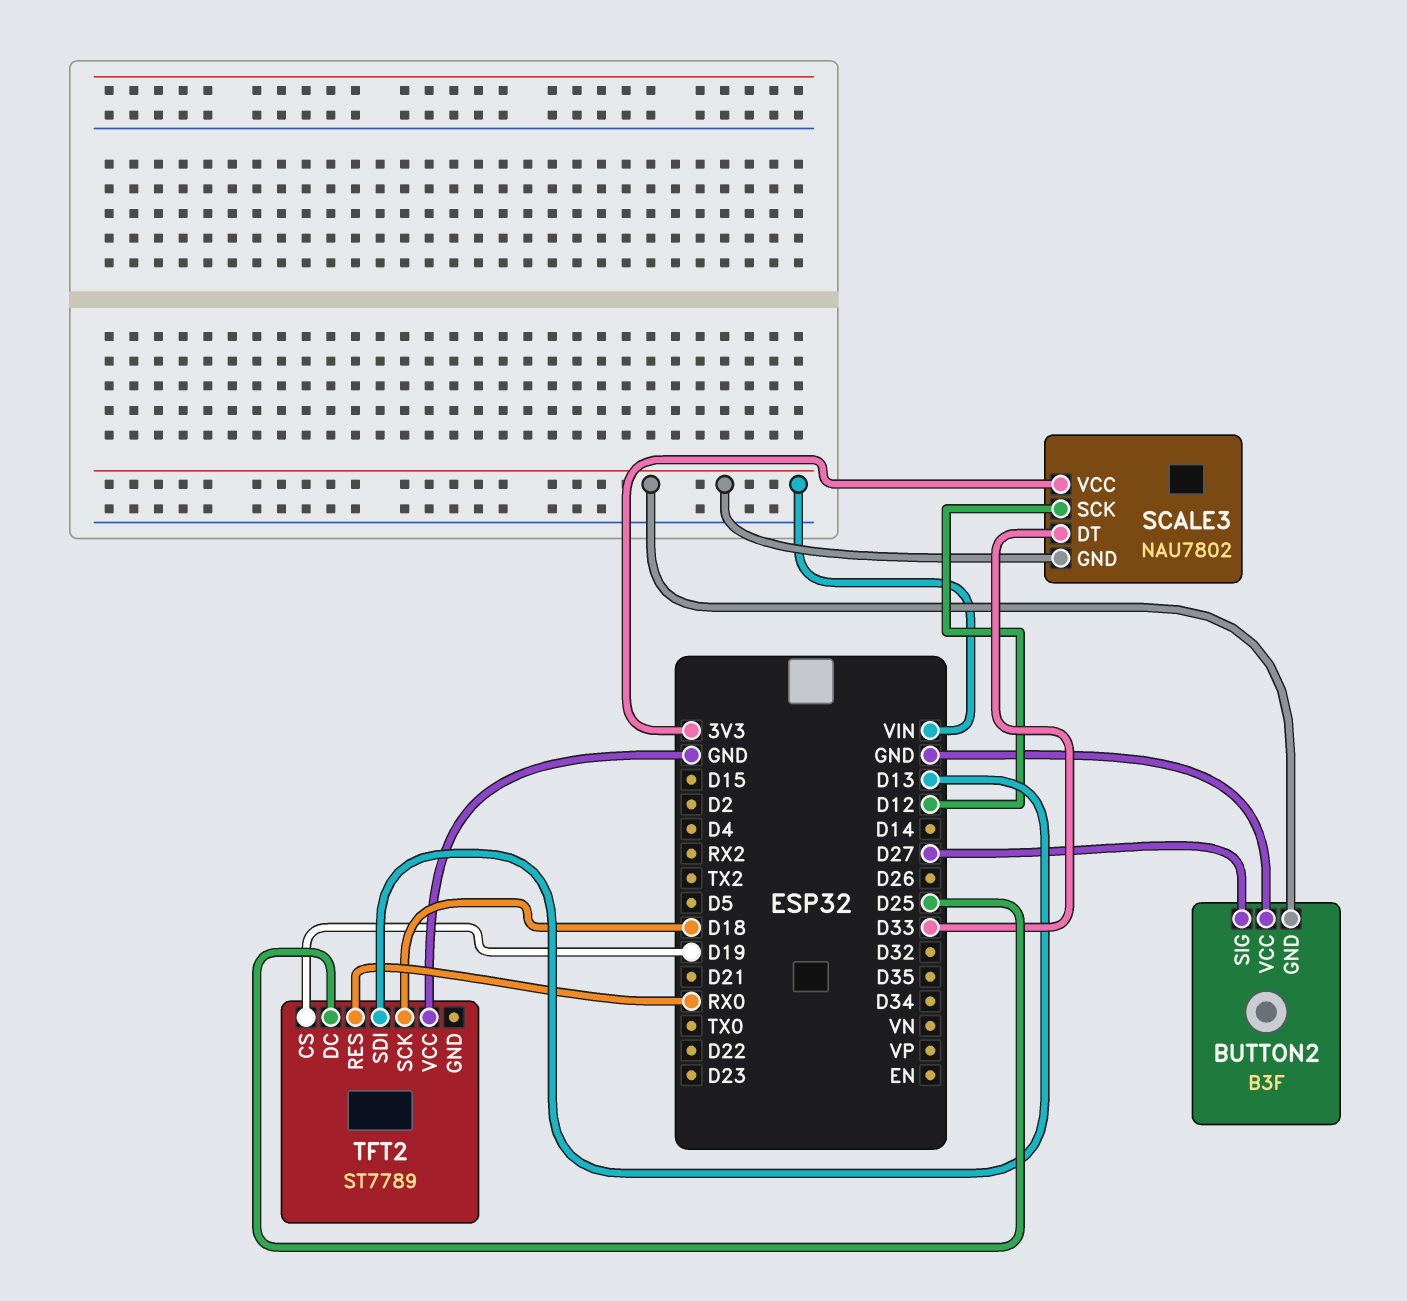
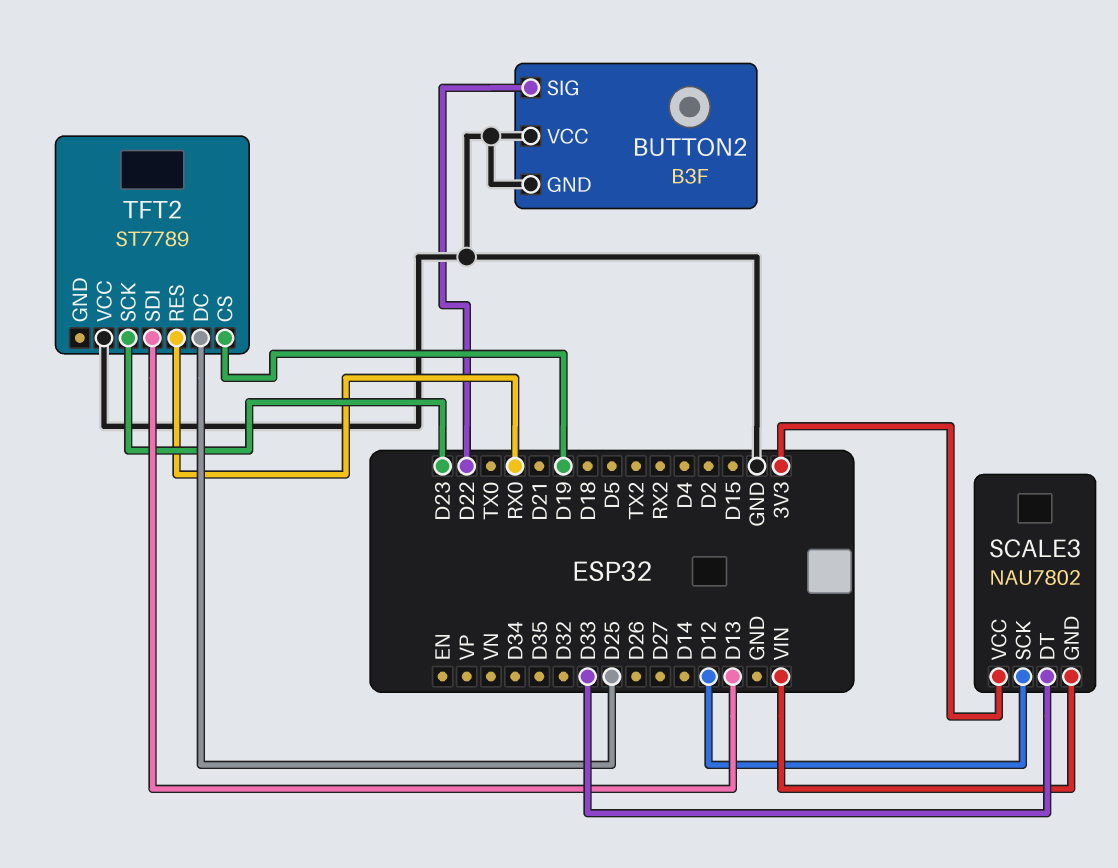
BUTTON2 pin GND: VIN -> GND
BUTTON2 pin SIG: D27 -> D22
TFT2 pin SCK: D18 -> D23

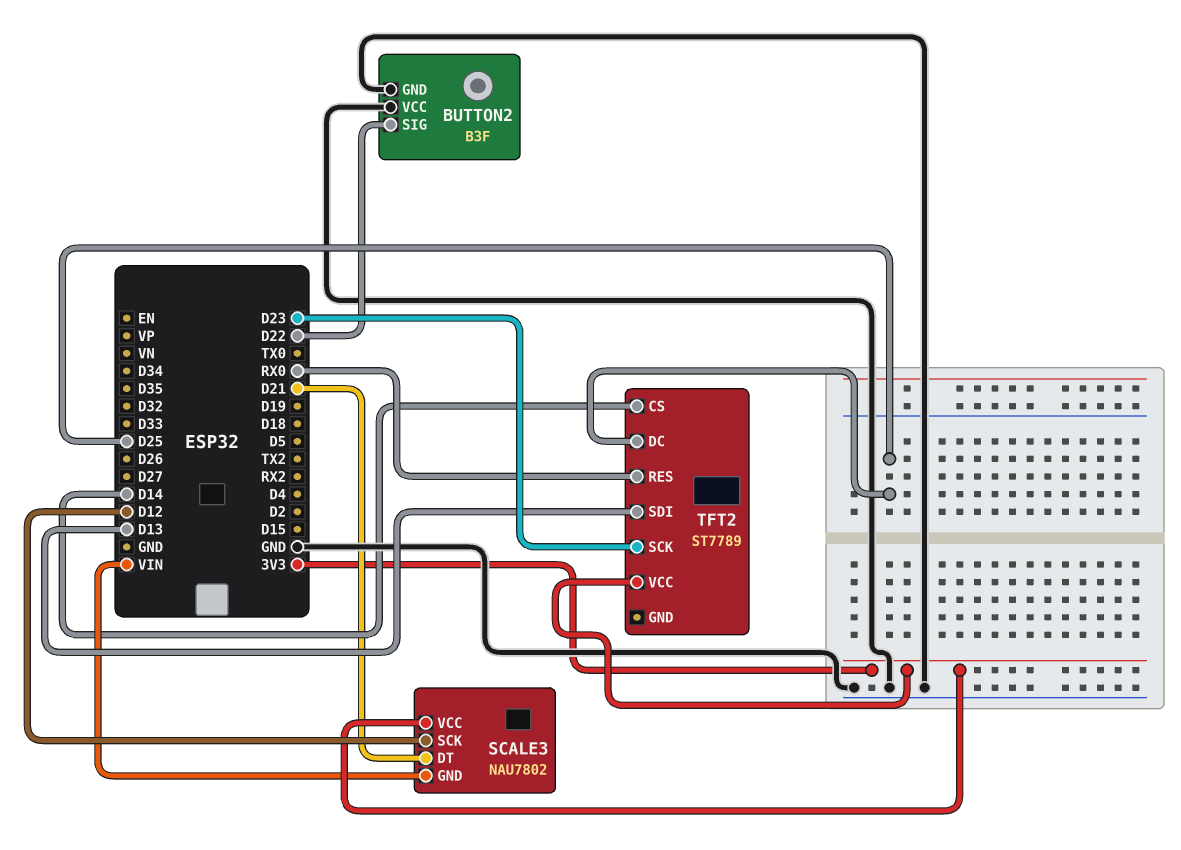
SCALE3 pin DT: D33 -> D21
TFT2 pin CS: D19 -> D14
TFT2 pin VCC: GND -> 3V3

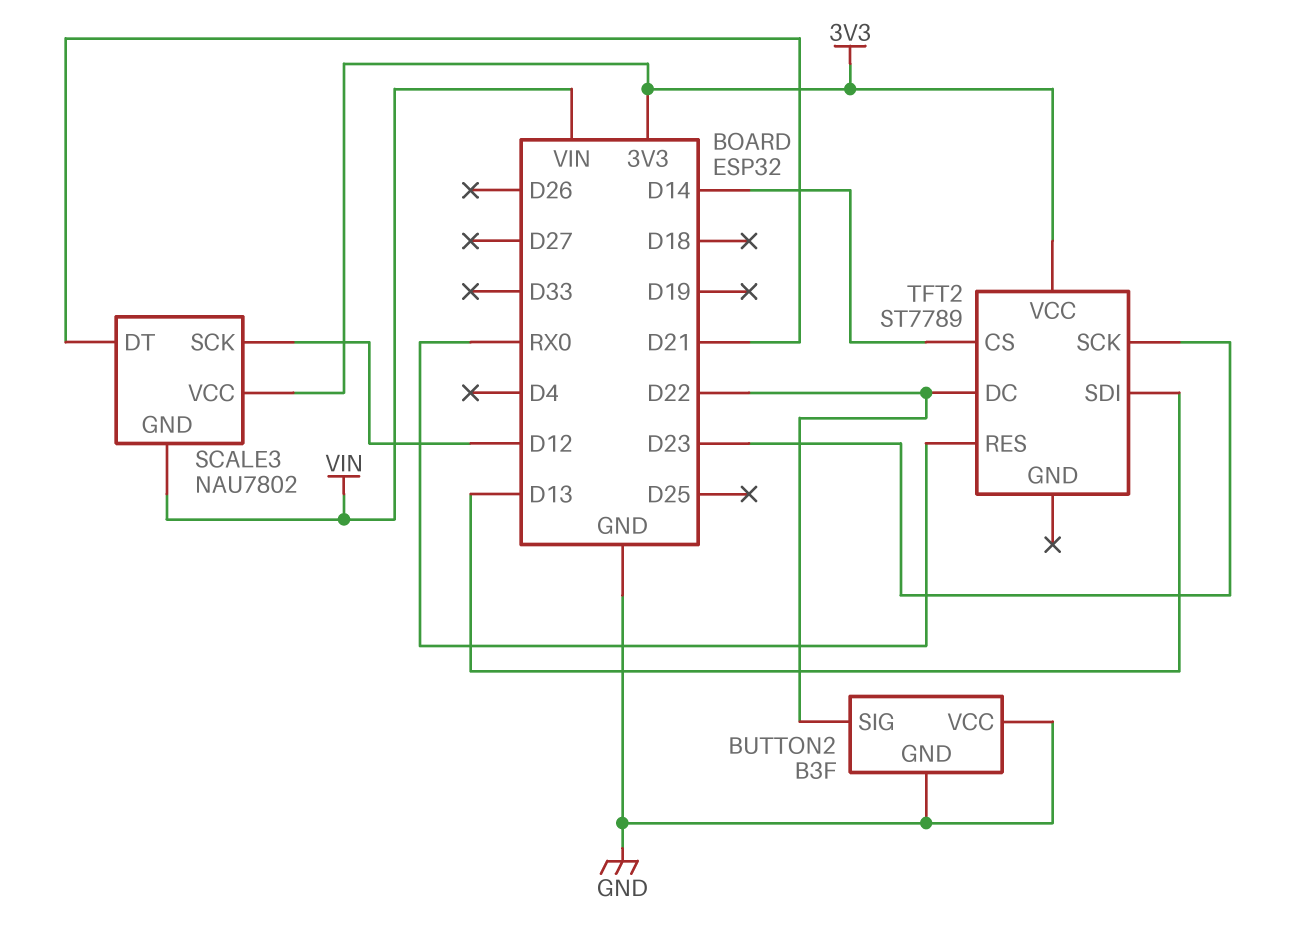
TFT2 pin DC: D25 -> D22

